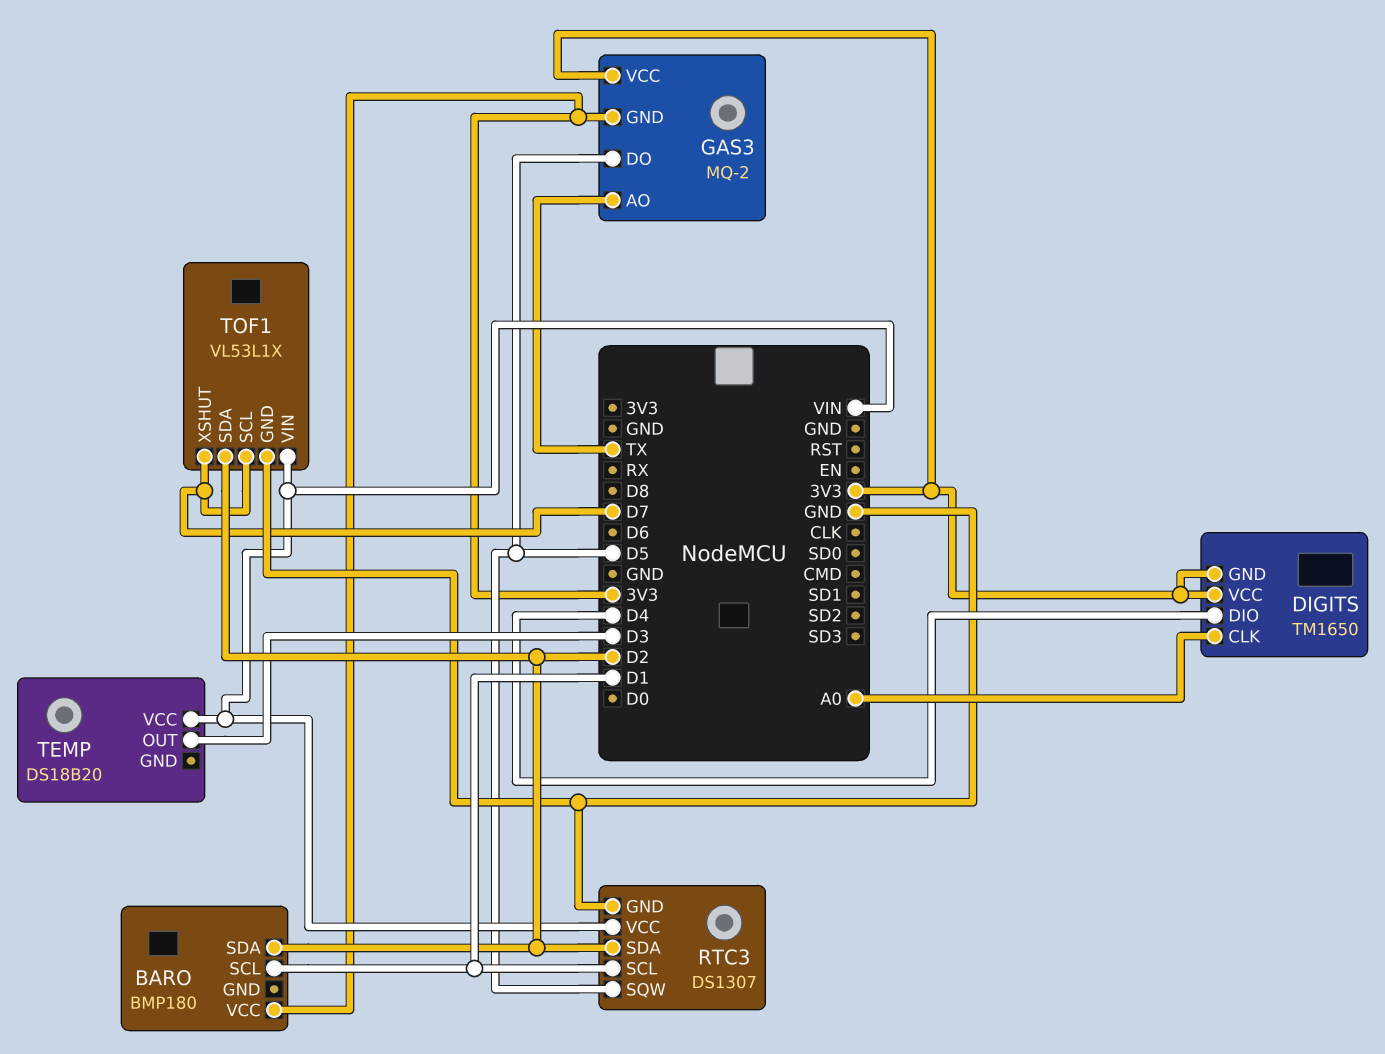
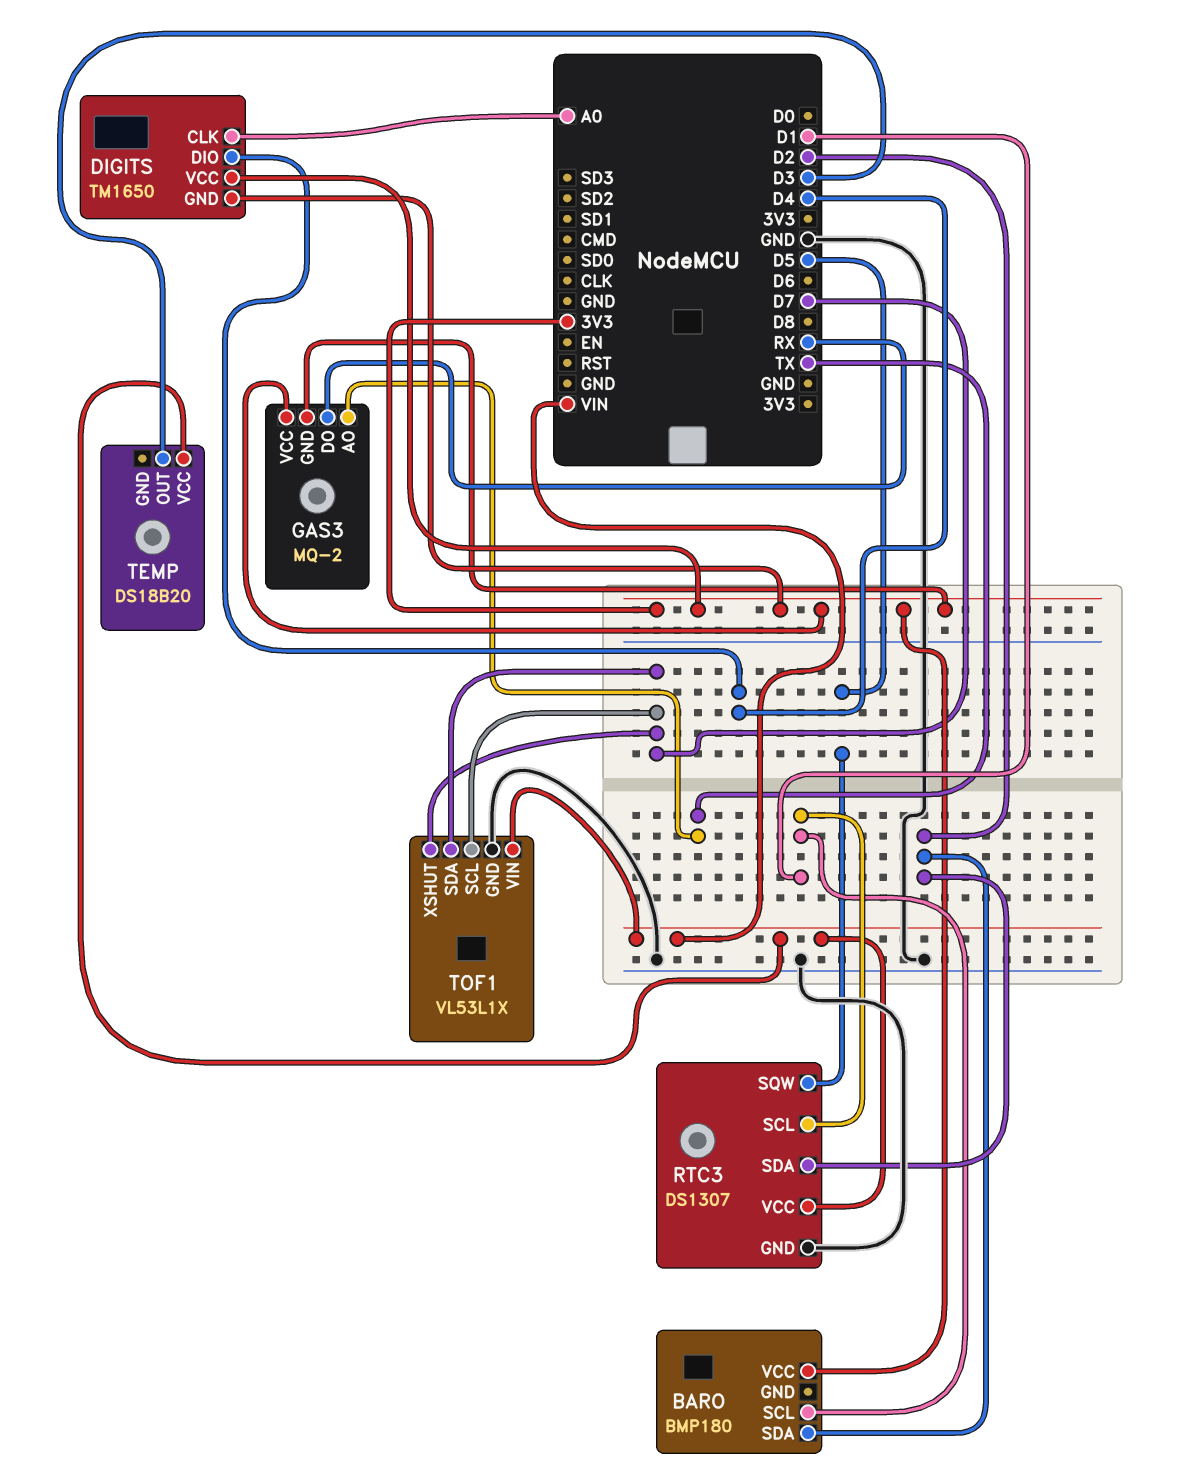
GAS3 pin DO: D5 -> RX
TOF1 pin SDA: D2 -> D7

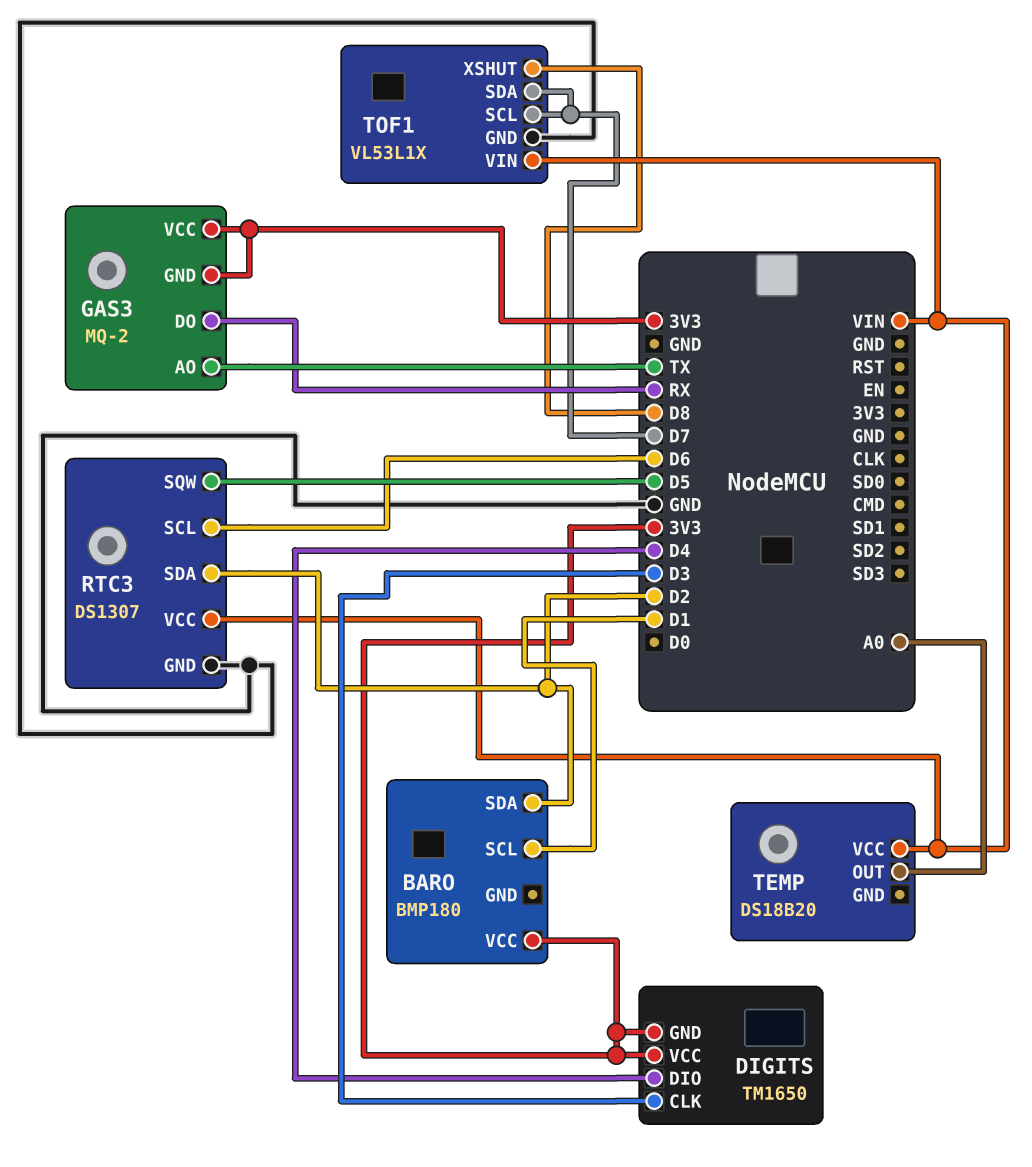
DIGITS pin CLK: A0 -> D3
RTC3 pin SCL: D1 -> D6
TEMP pin OUT: D3 -> A0
TOF1 pin XSHUT: D7 -> D8

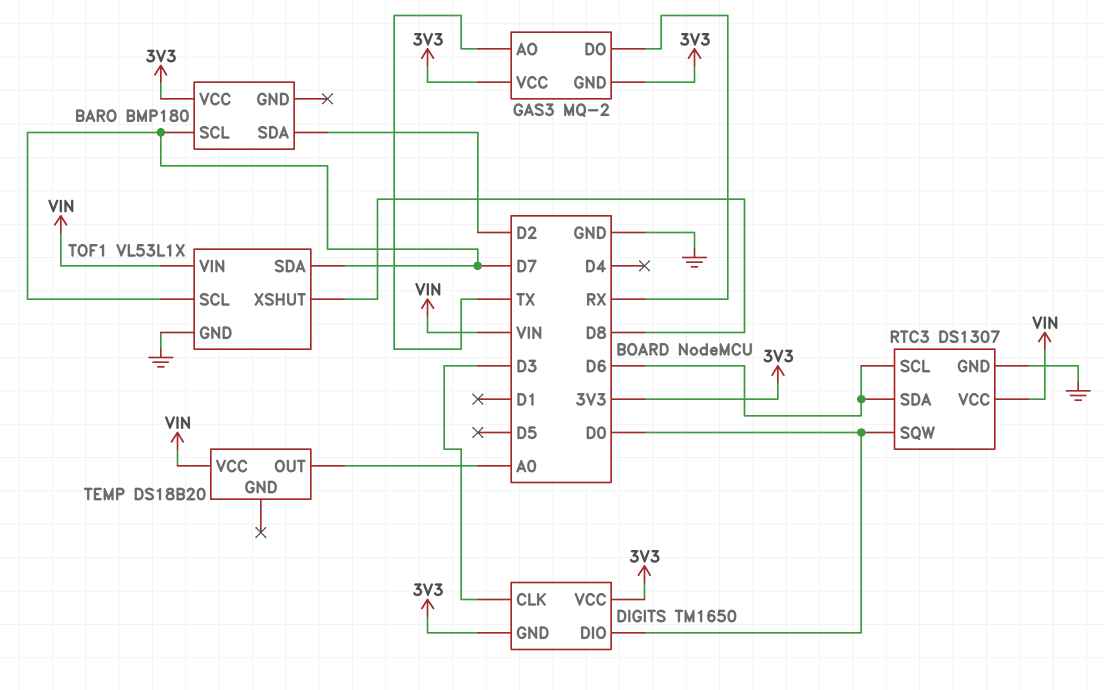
BARO pin SCL: D1 -> D7
DIGITS pin DIO: D4 -> D0
RTC3 pin SDA: D2 -> D6
RTC3 pin SQW: D5 -> D0

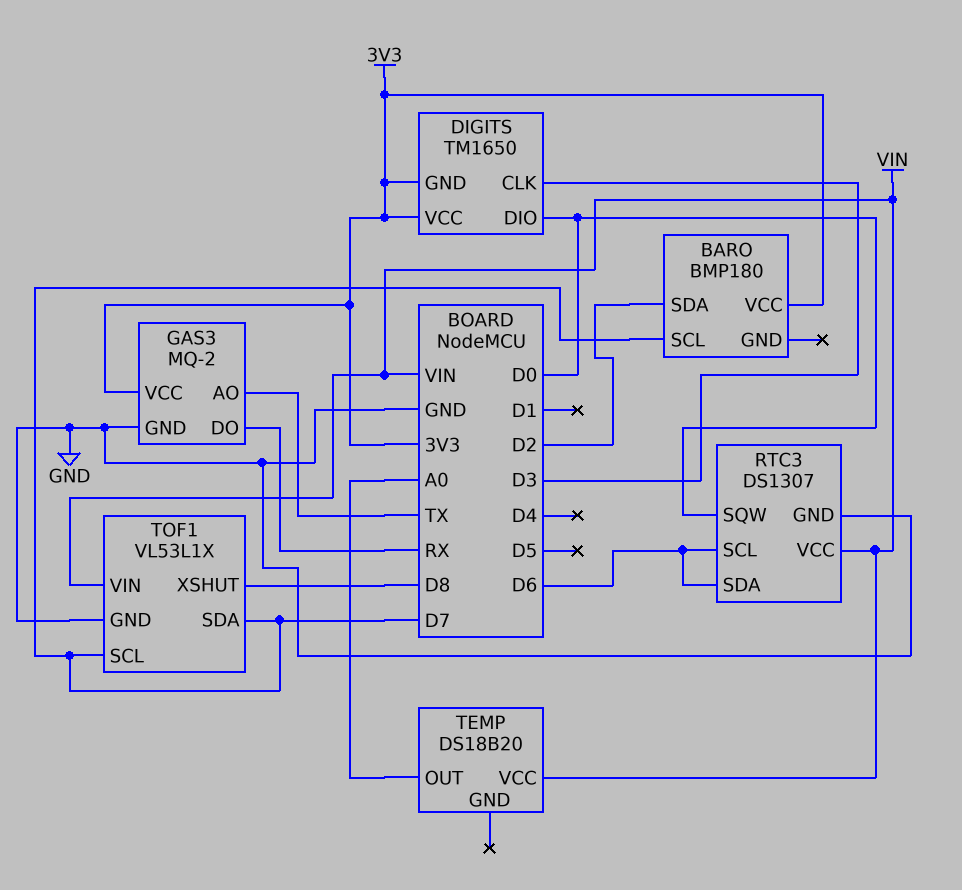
GAS3 pin GND: 3V3 -> GND

